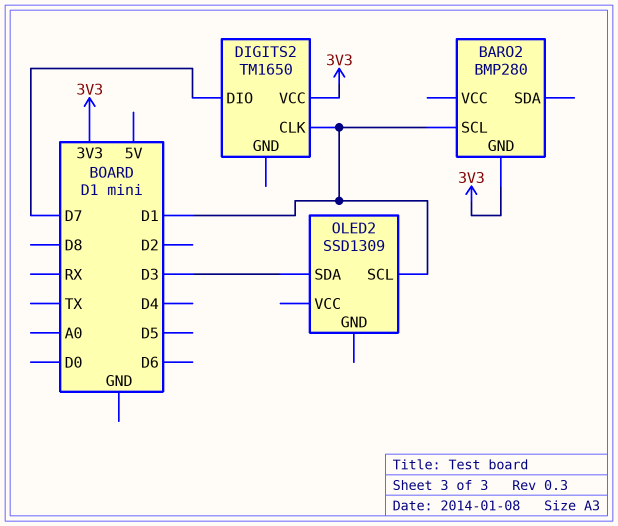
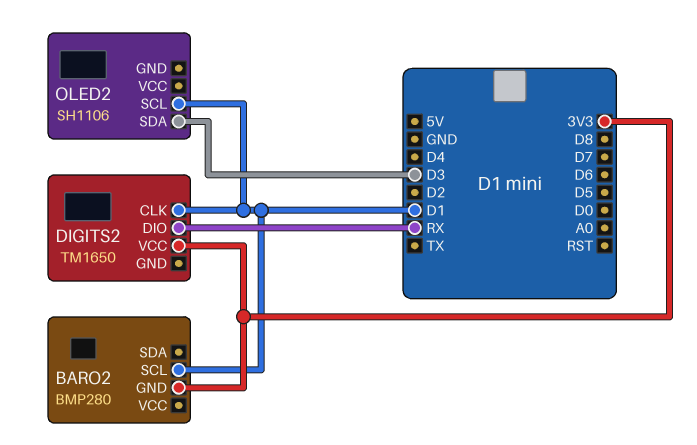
DIGITS2 pin DIO: D7 -> RX
OLED2: SSD1309 -> SH1106

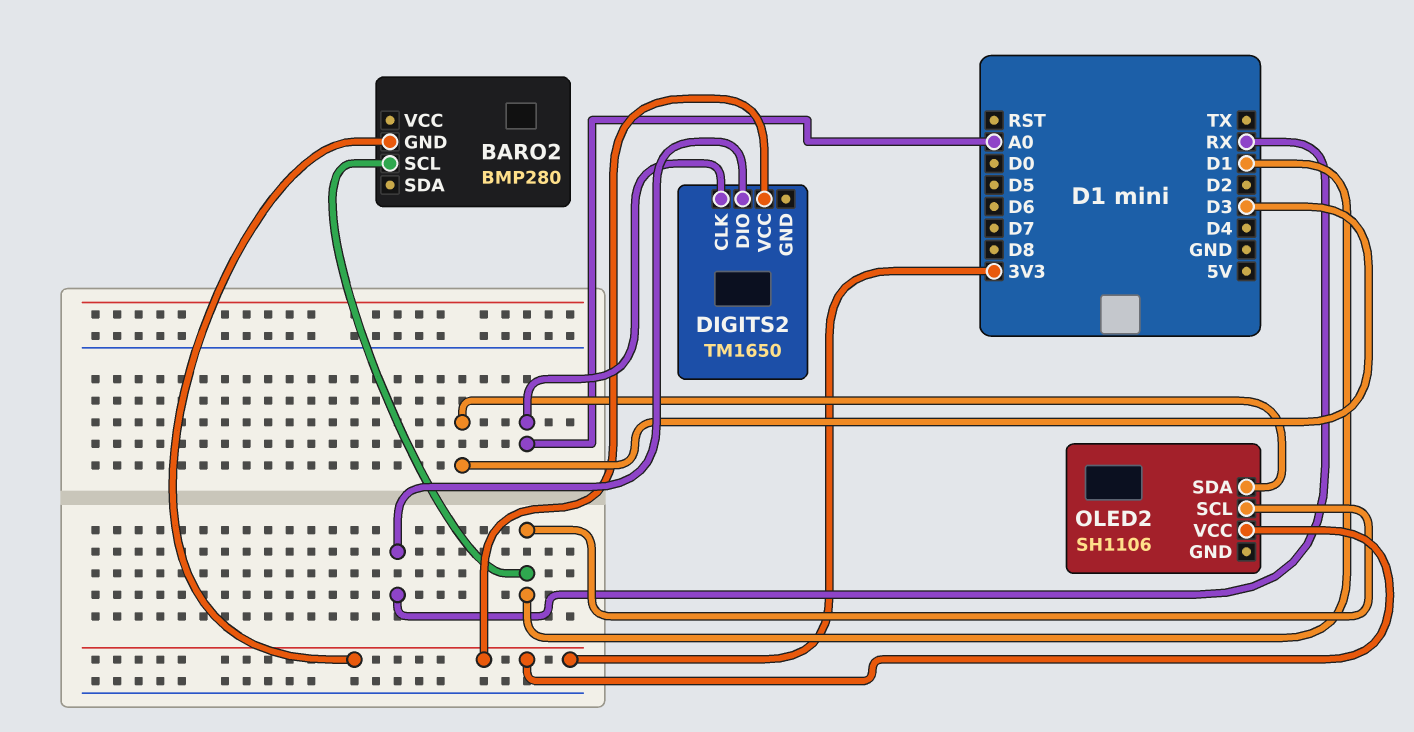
DIGITS2 pin CLK: D1 -> A0
OLED2 pin VCC: none -> 3V3

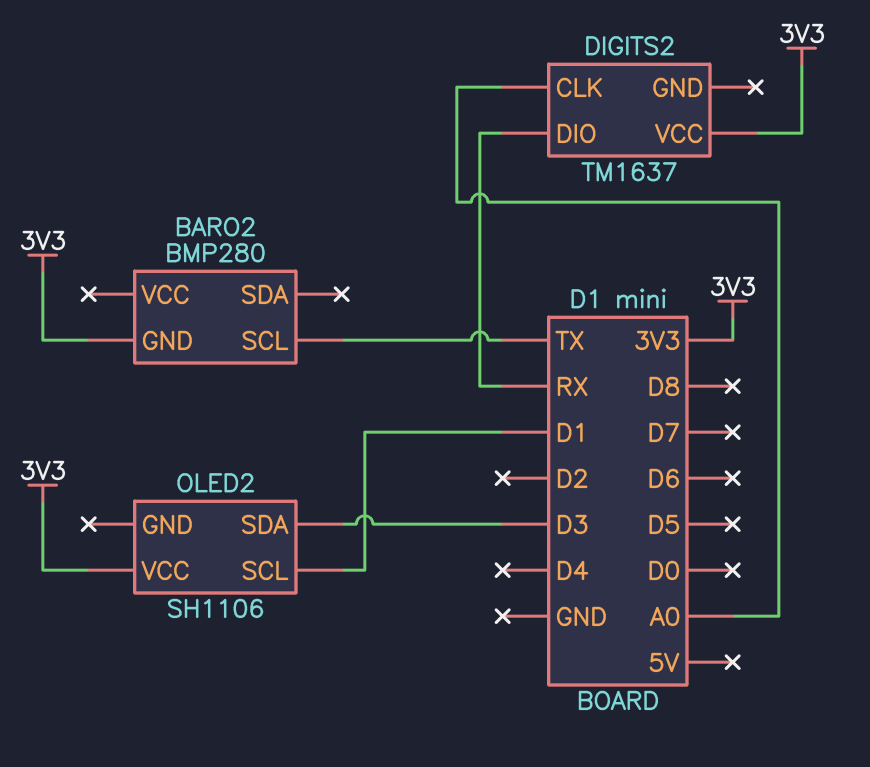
BARO2 pin SCL: D1 -> TX
DIGITS2: TM1650 -> TM1637

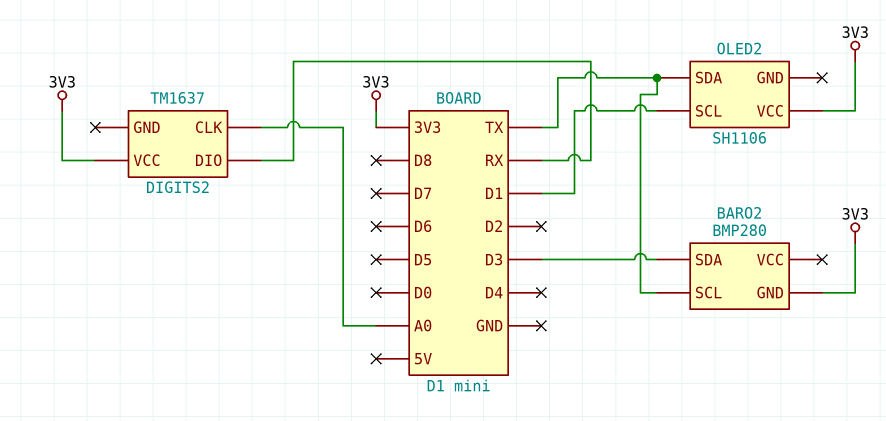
BARO2 pin SDA: none -> D3
OLED2 pin SDA: D3 -> TX

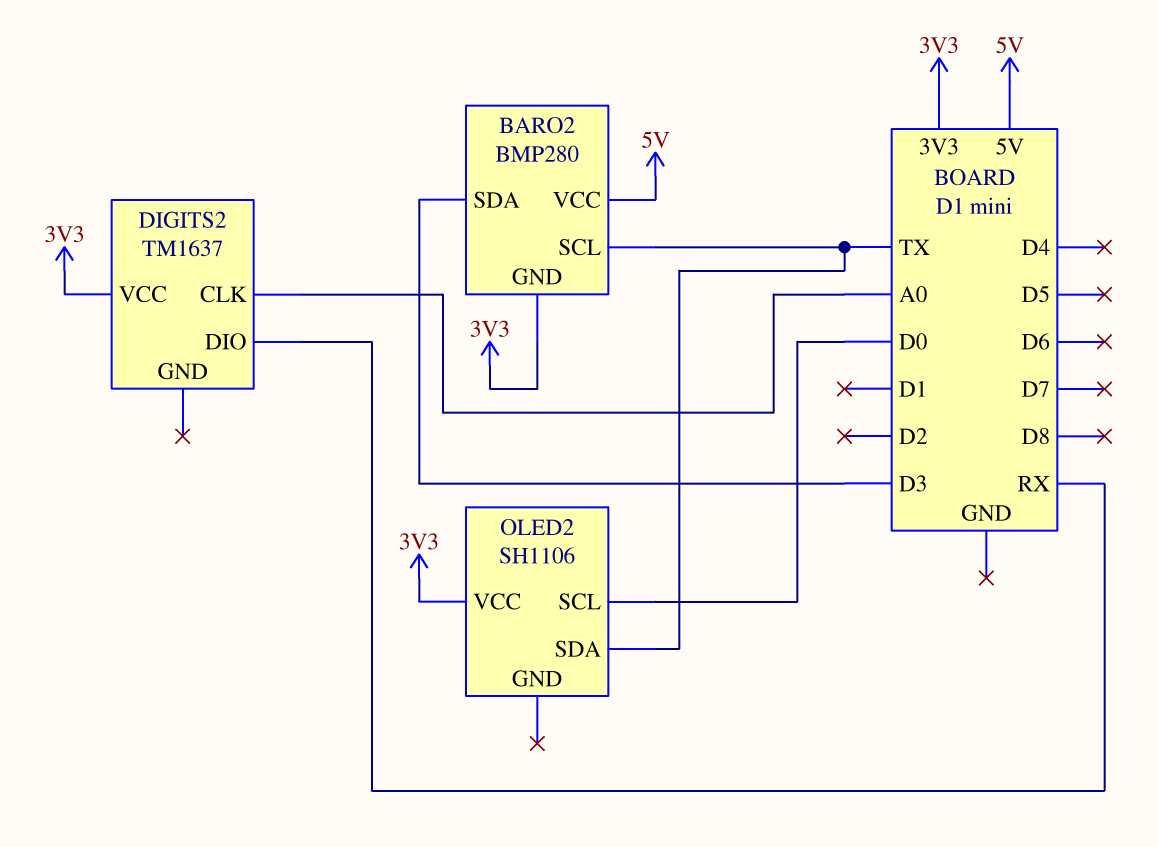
BARO2 pin VCC: none -> 5V
OLED2 pin SCL: D1 -> D0

